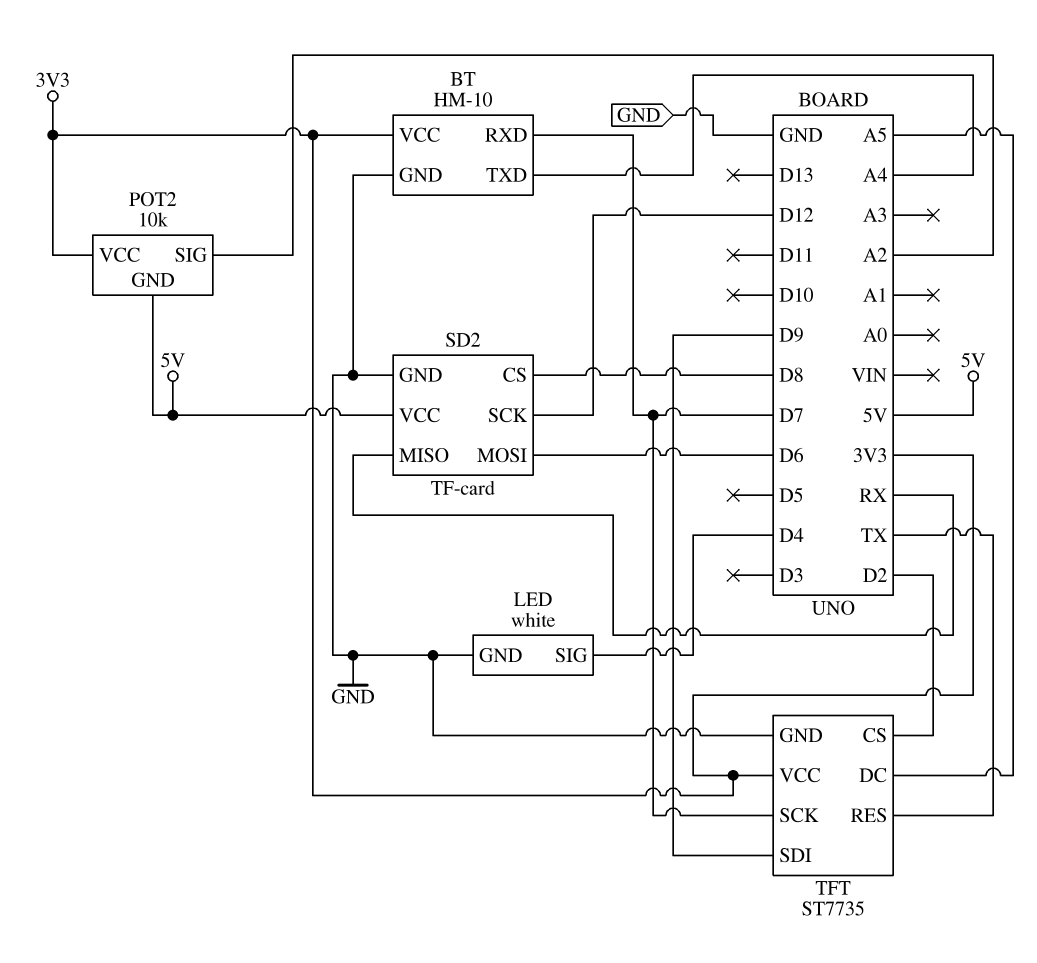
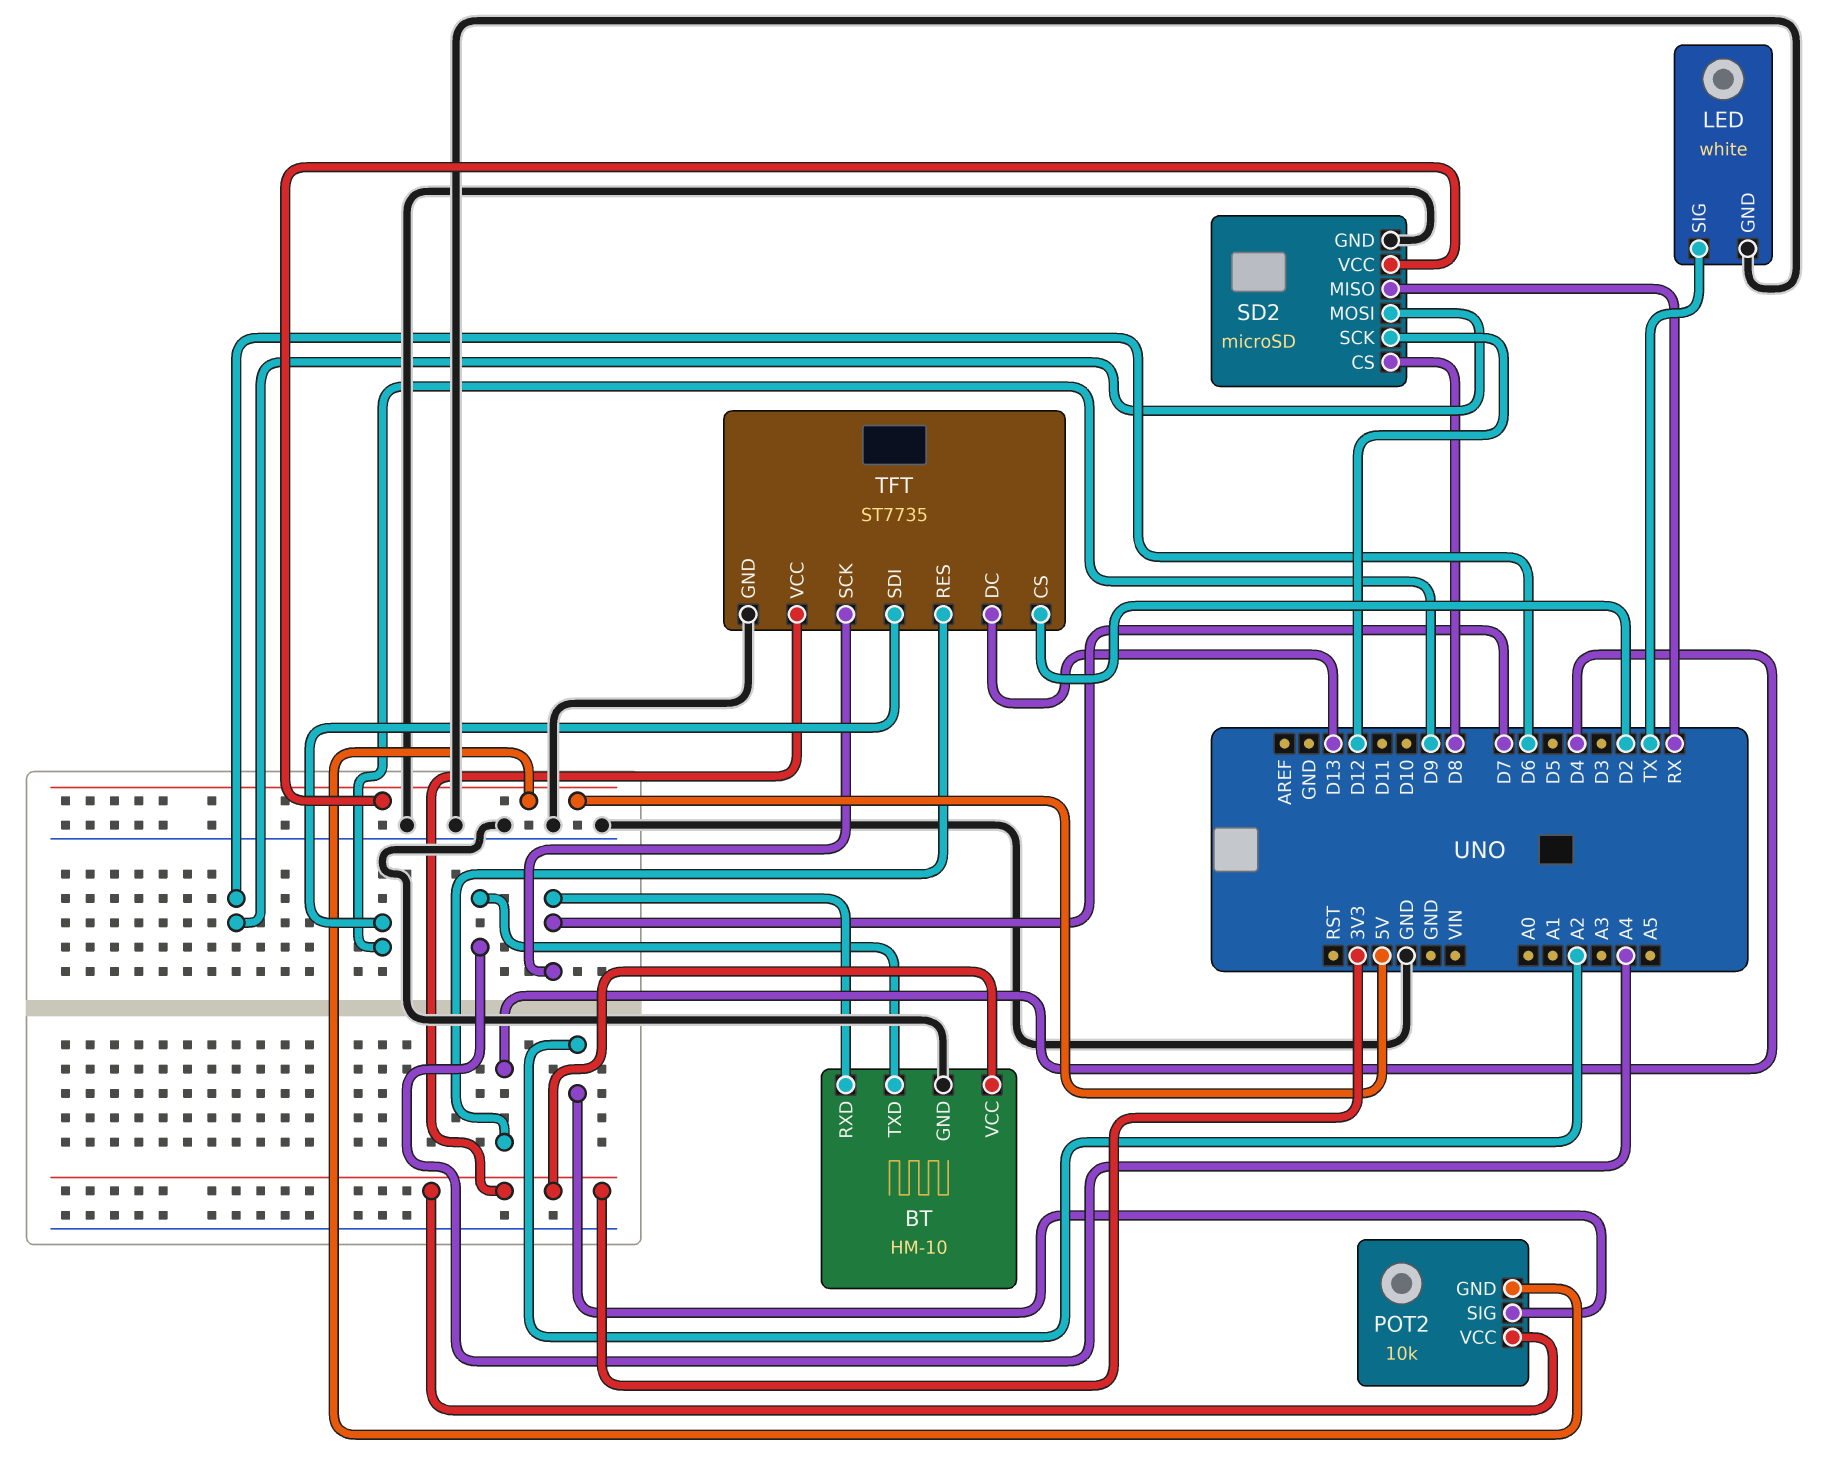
LED pin SIG: D4 -> TX
SD2: TF-card -> microSD
TFT pin DC: A5 -> D13
TFT pin RES: TX -> D4

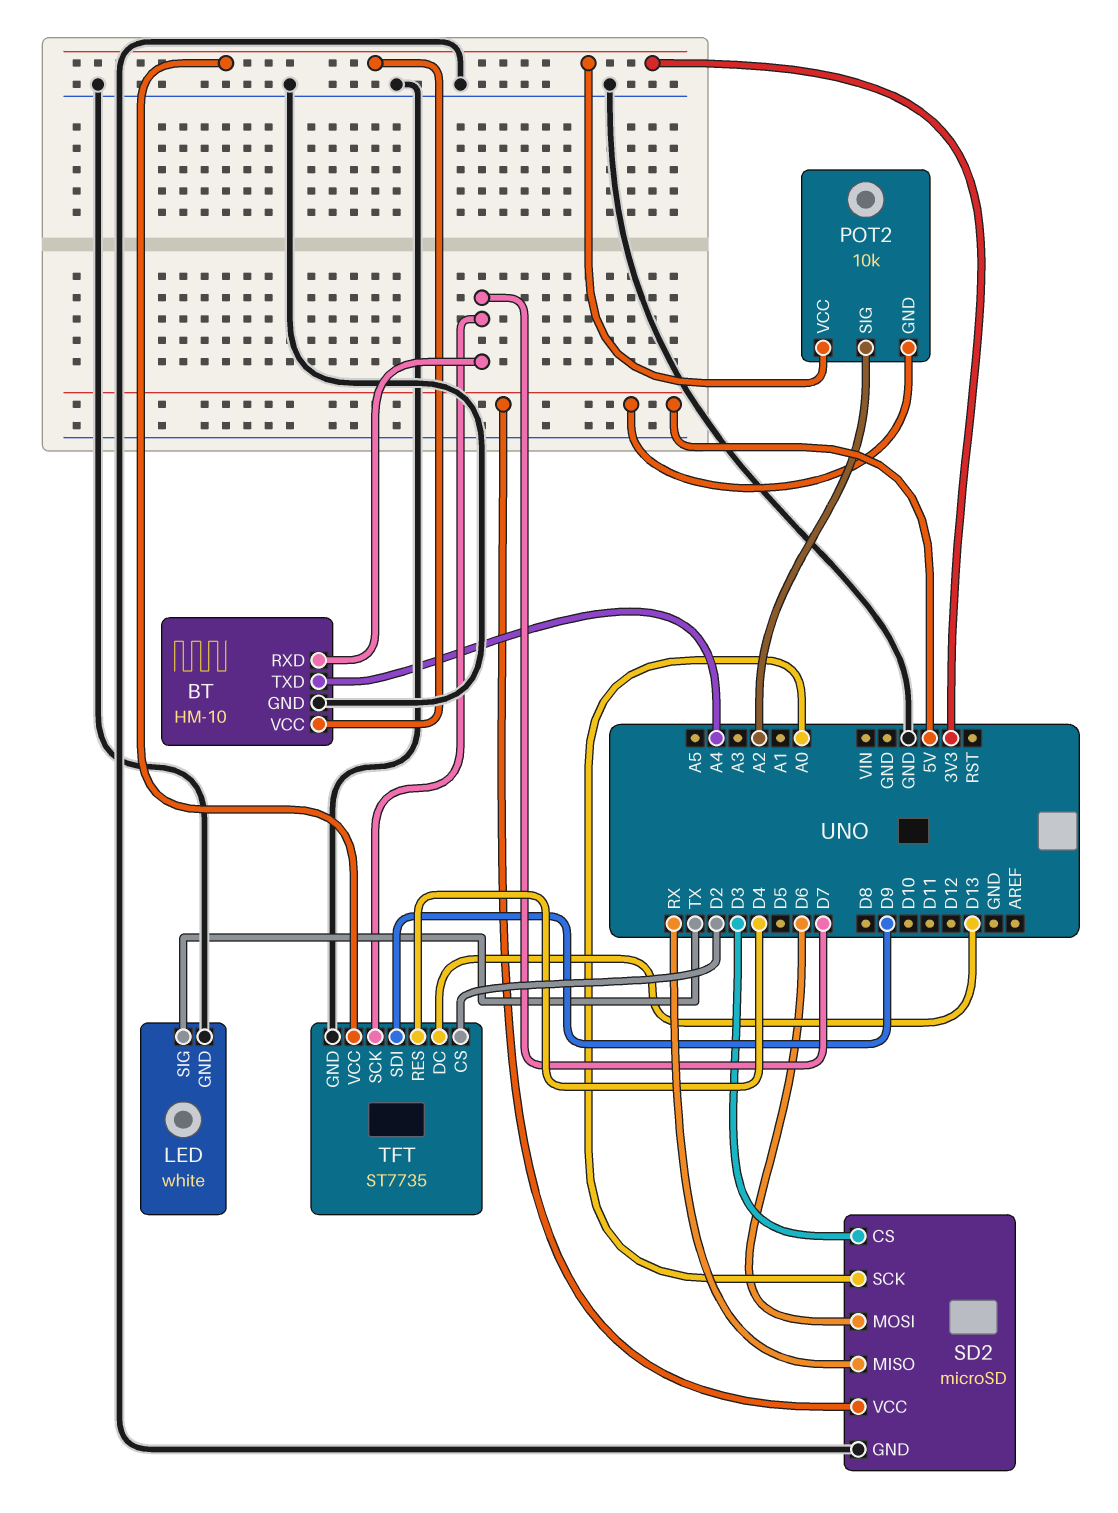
SD2 pin CS: D8 -> D3
SD2 pin SCK: D12 -> A0

